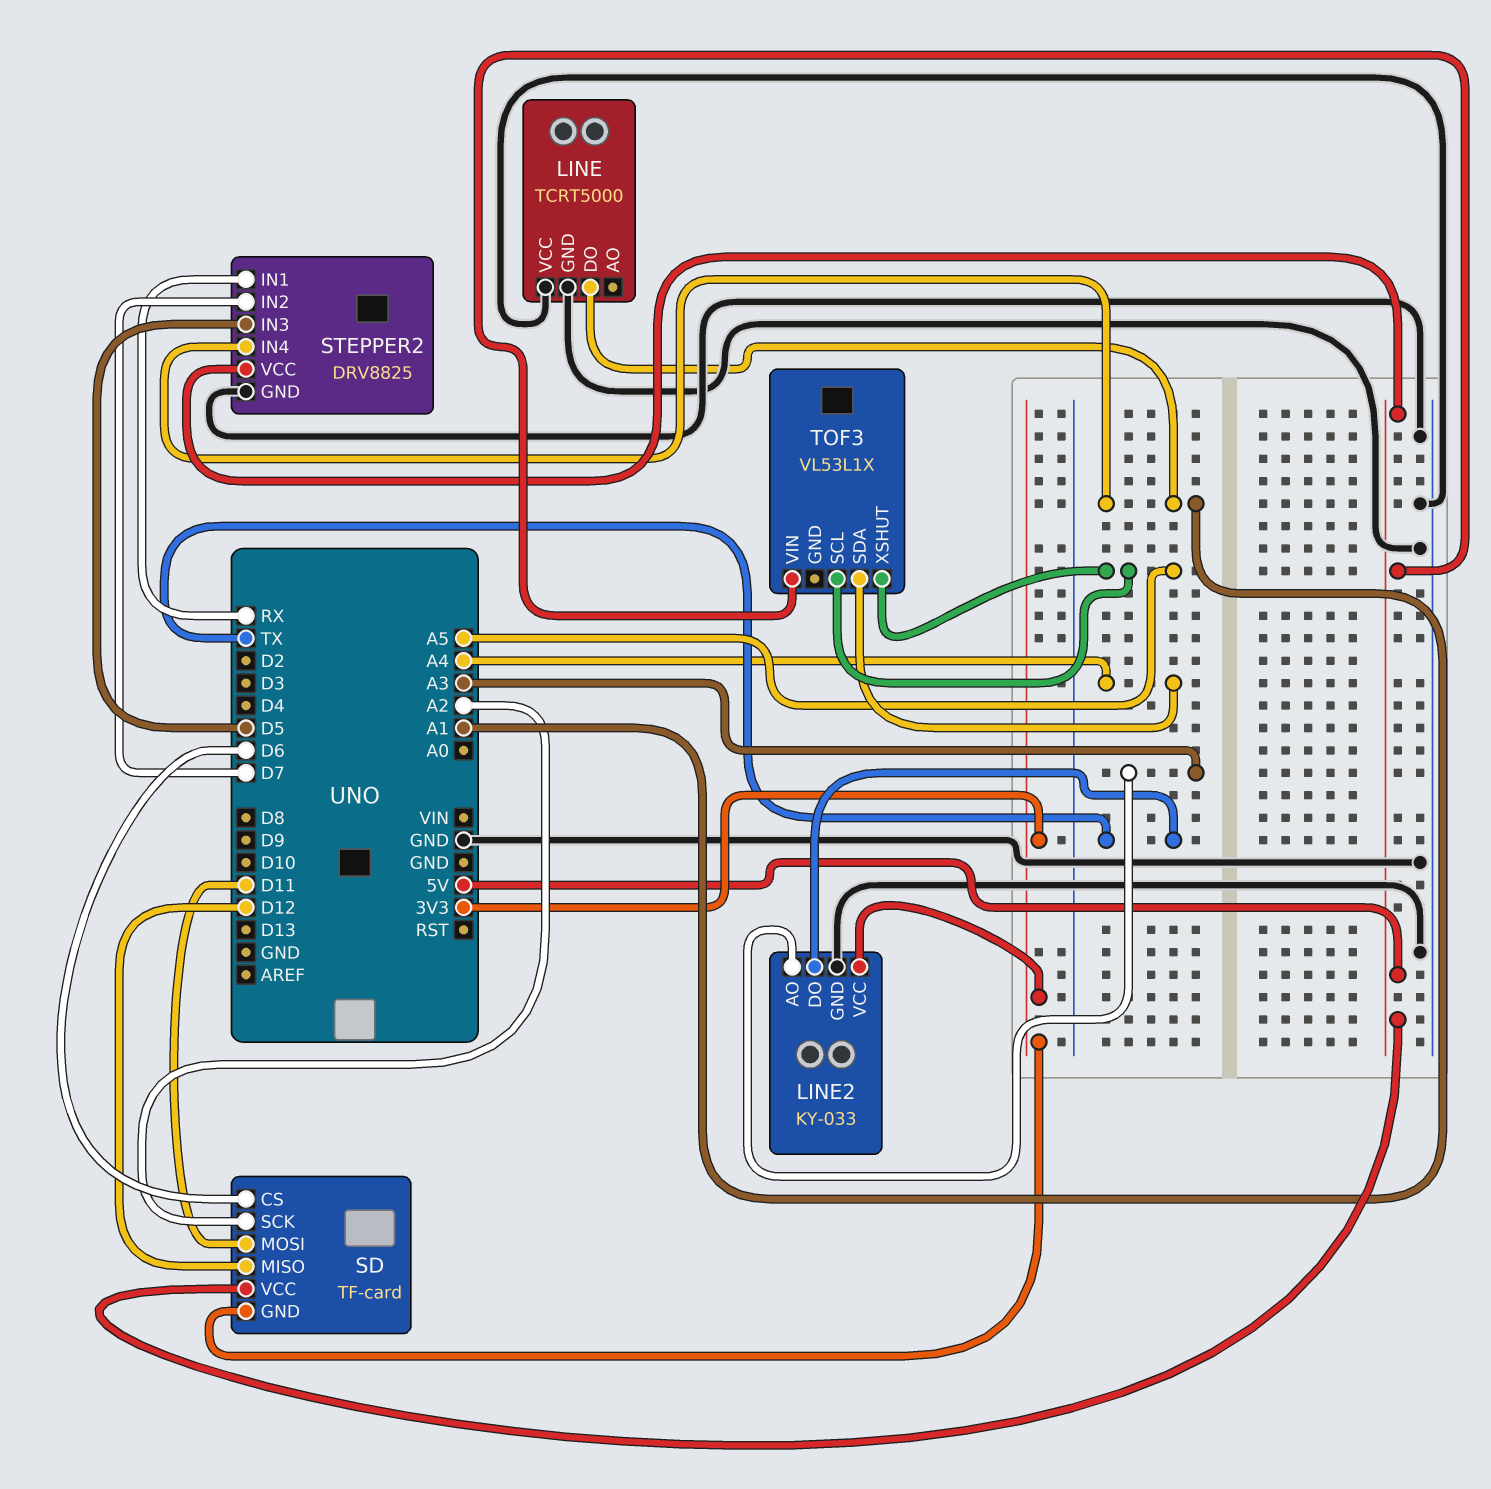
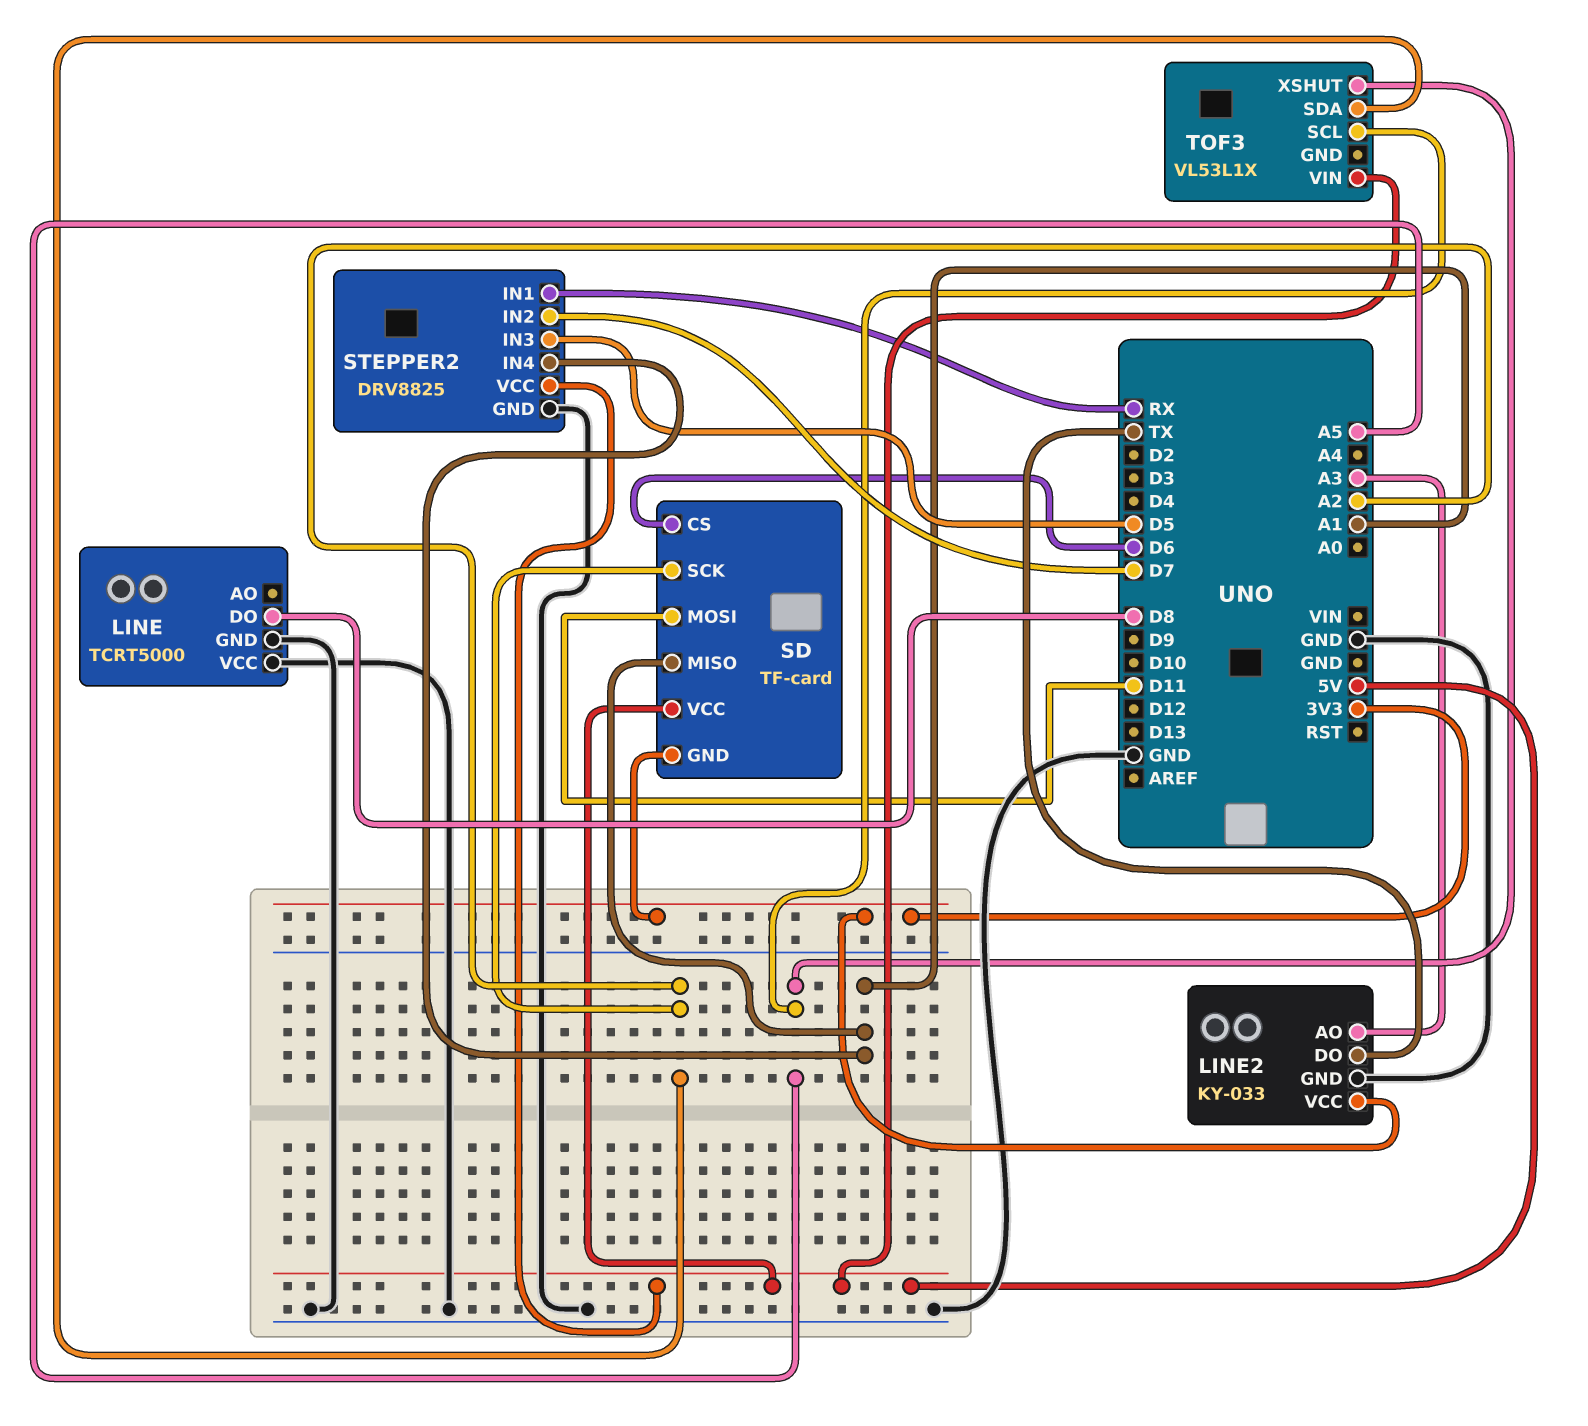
LINE pin DO: A1 -> D8
SD pin MISO: D12 -> A1
TOF3 pin SDA: A4 -> A2

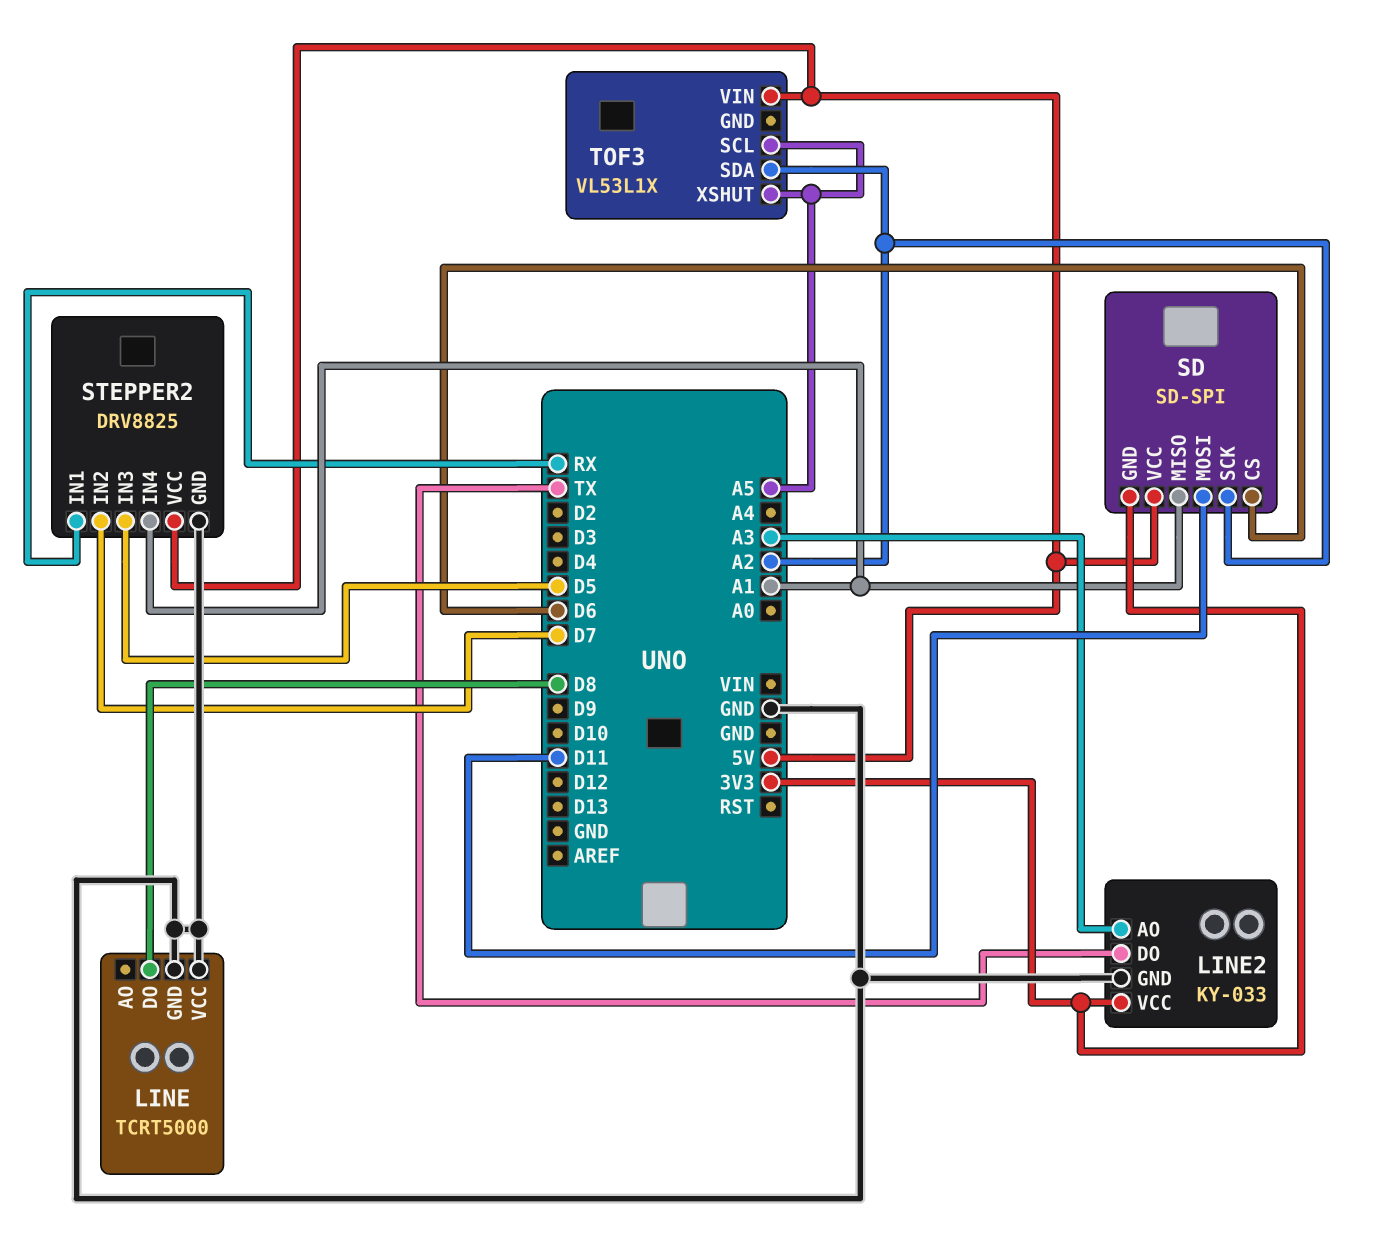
SD: TF-card -> SD-SPI

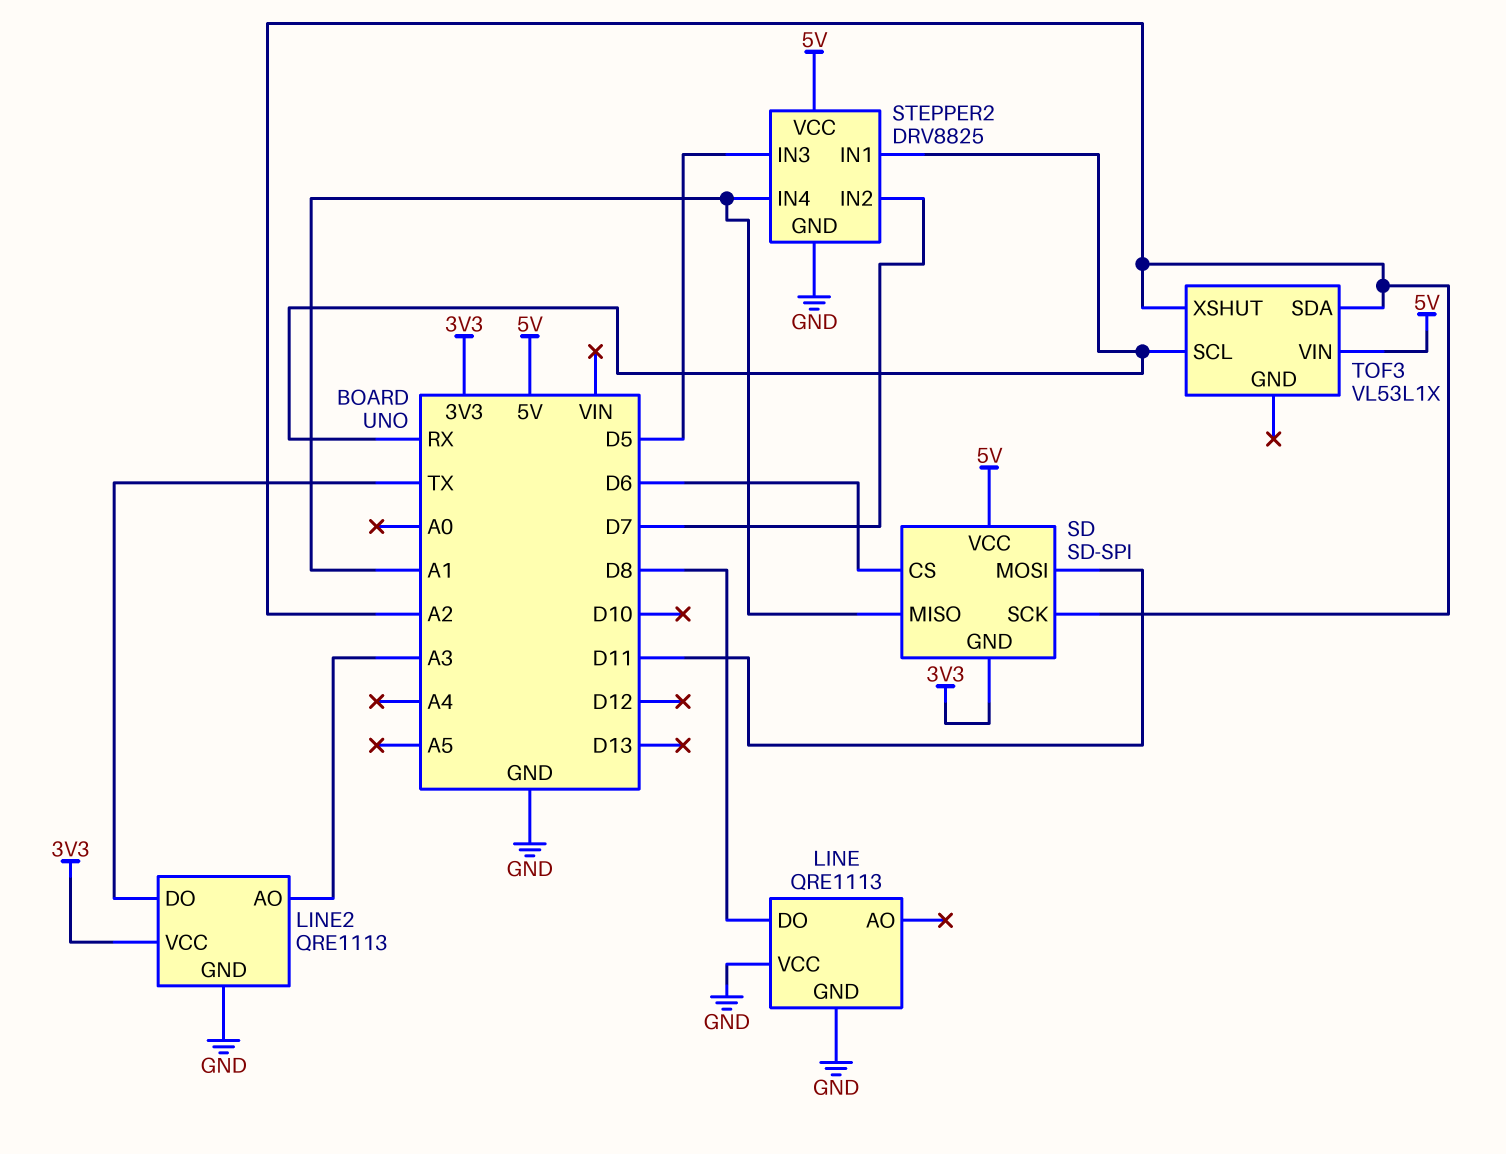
LINE: TCRT5000 -> QRE1113
LINE2: KY-033 -> QRE1113
TOF3 pin SCL: A5 -> RX
TOF3 pin XSHUT: A5 -> A2

